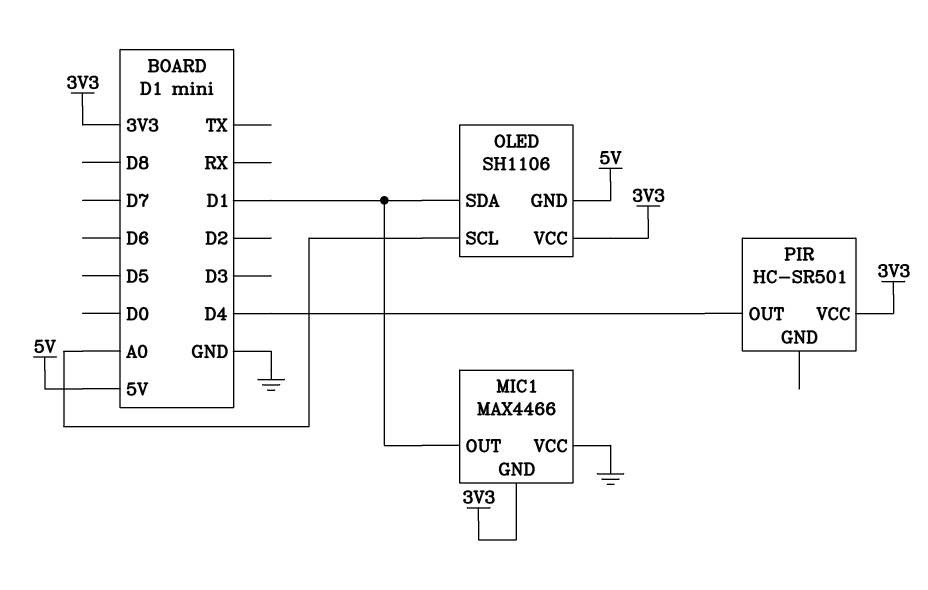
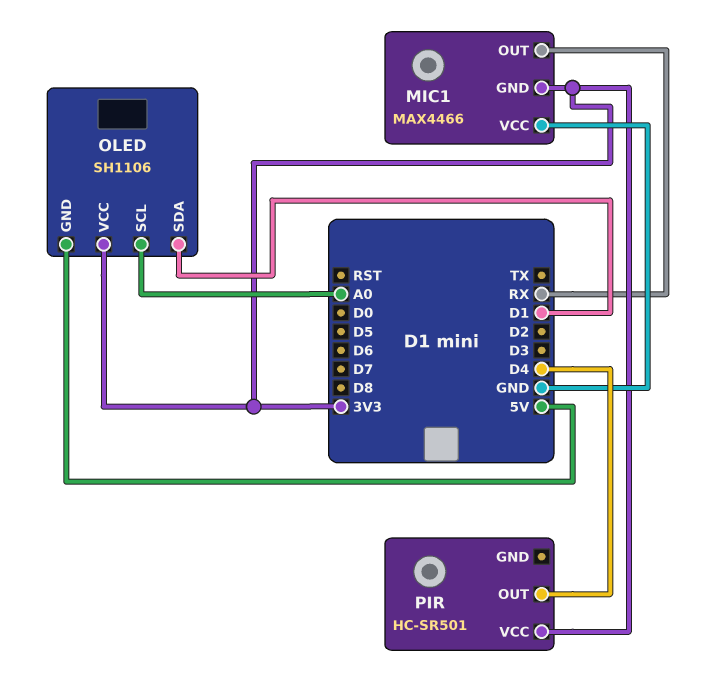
MIC1 pin OUT: D1 -> RX

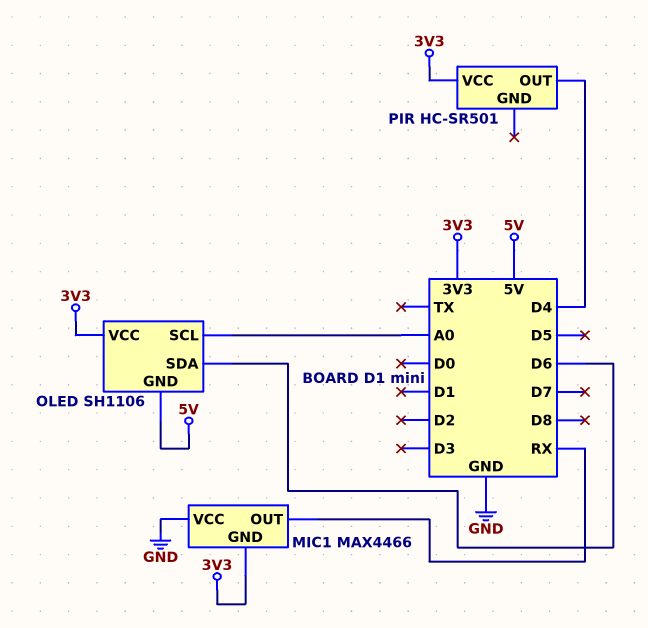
OLED pin SDA: D1 -> D6

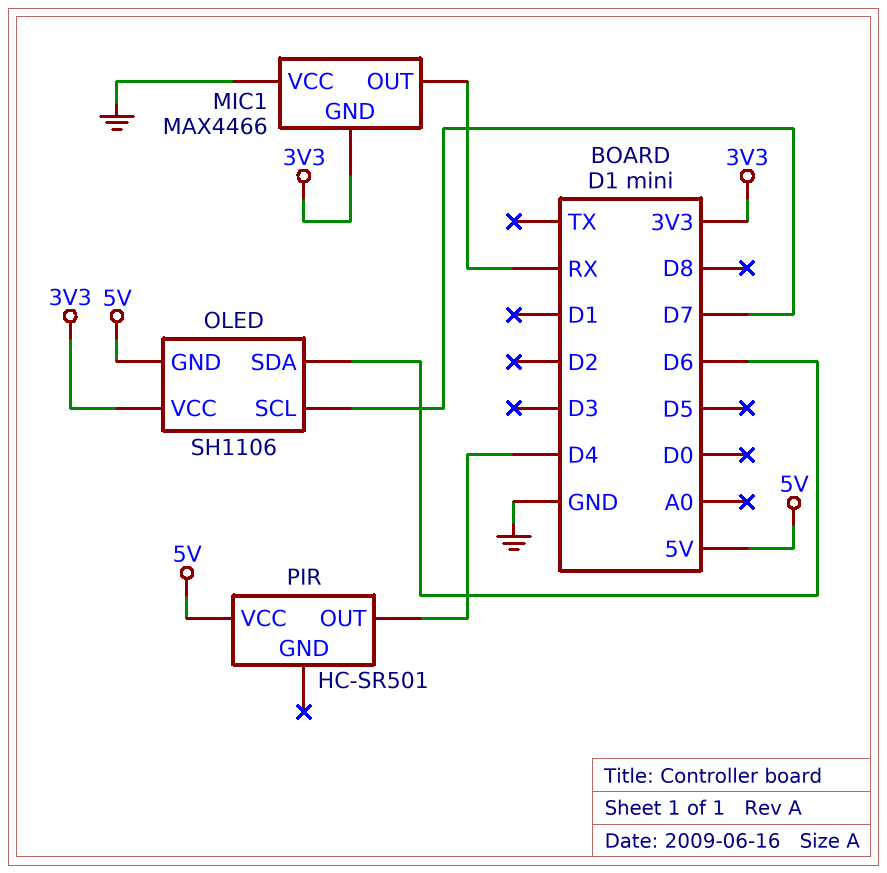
OLED pin SCL: A0 -> D7
PIR pin VCC: 3V3 -> 5V

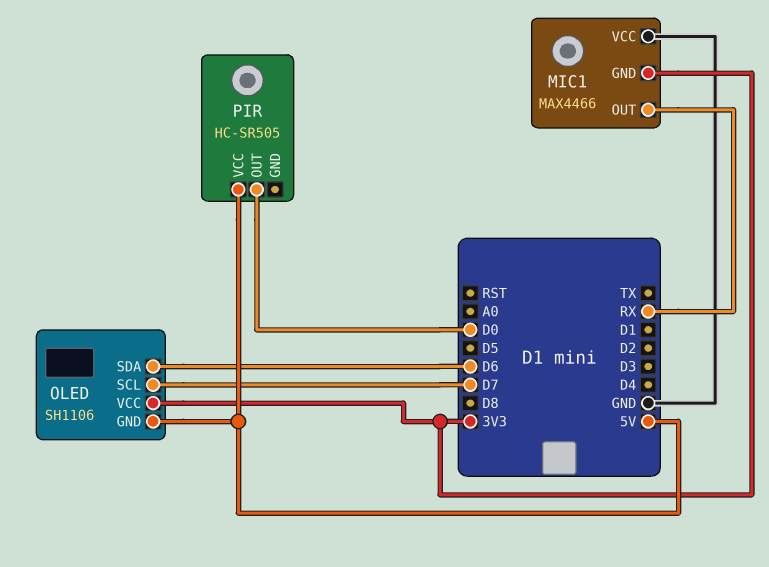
PIR: HC-SR501 -> HC-SR505
PIR pin OUT: D4 -> D0

